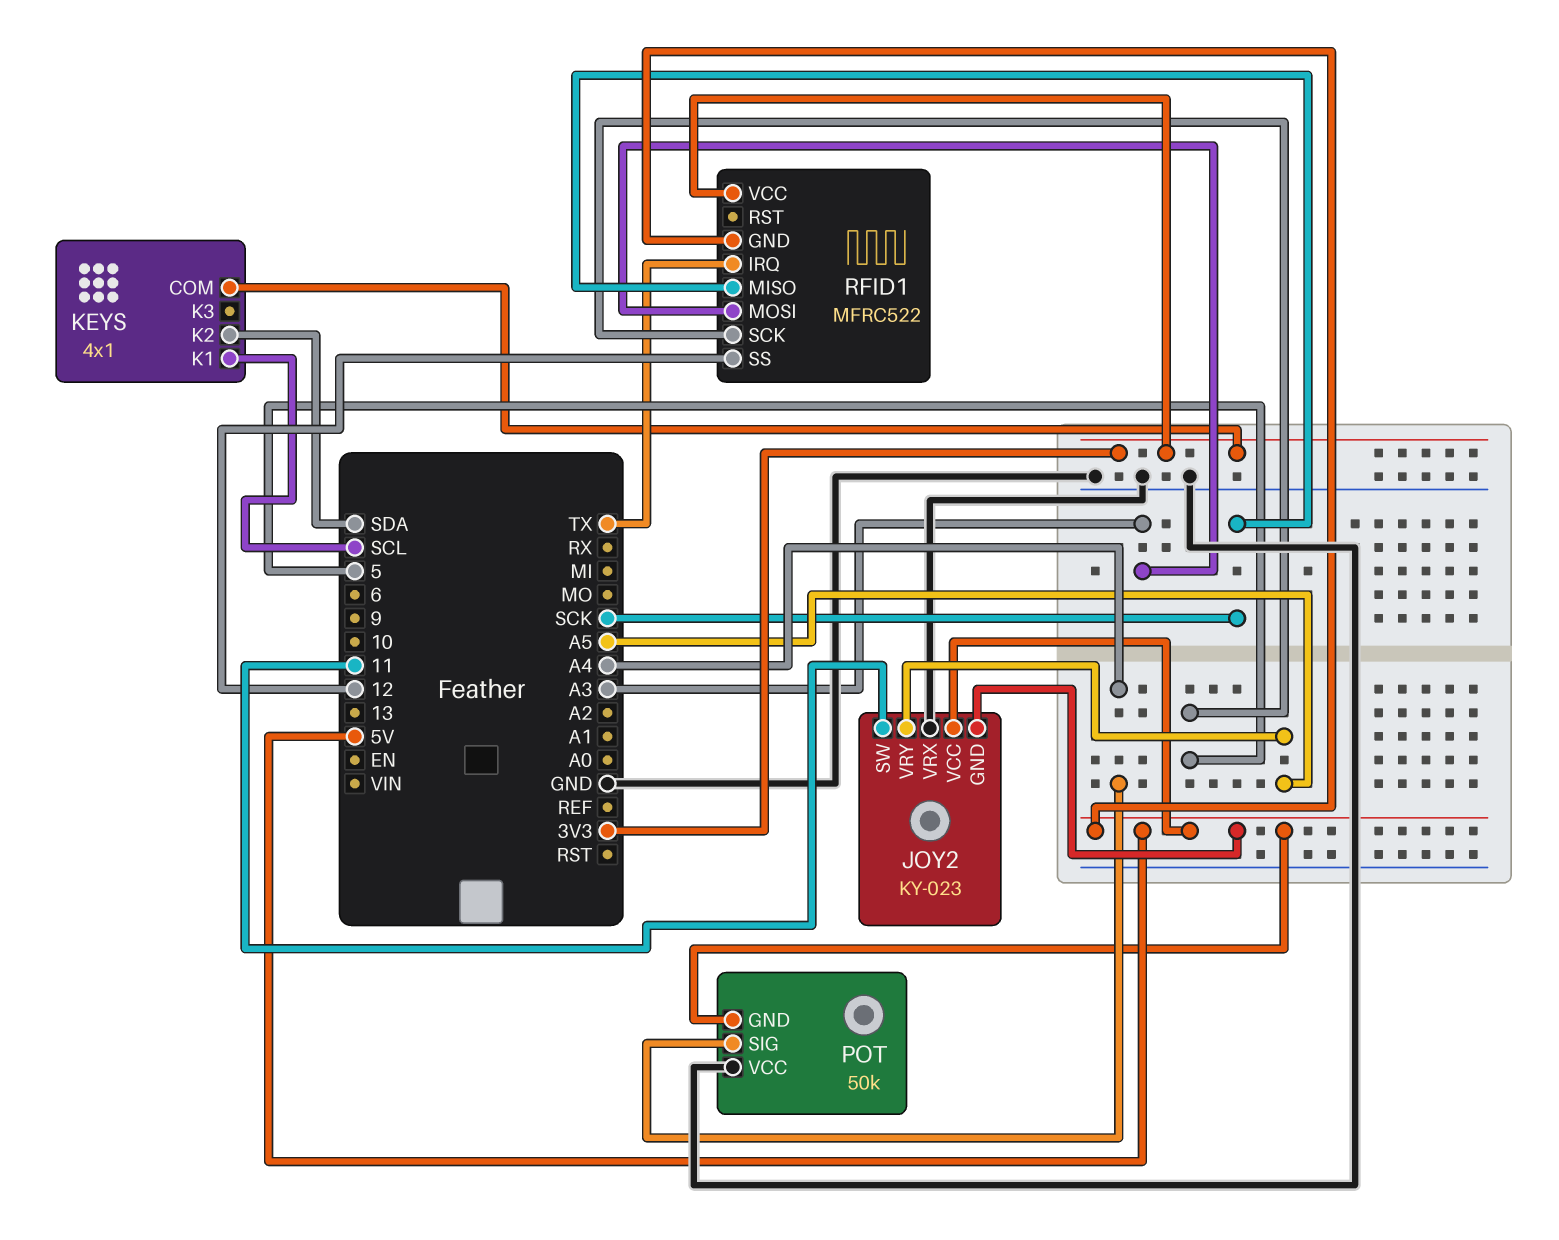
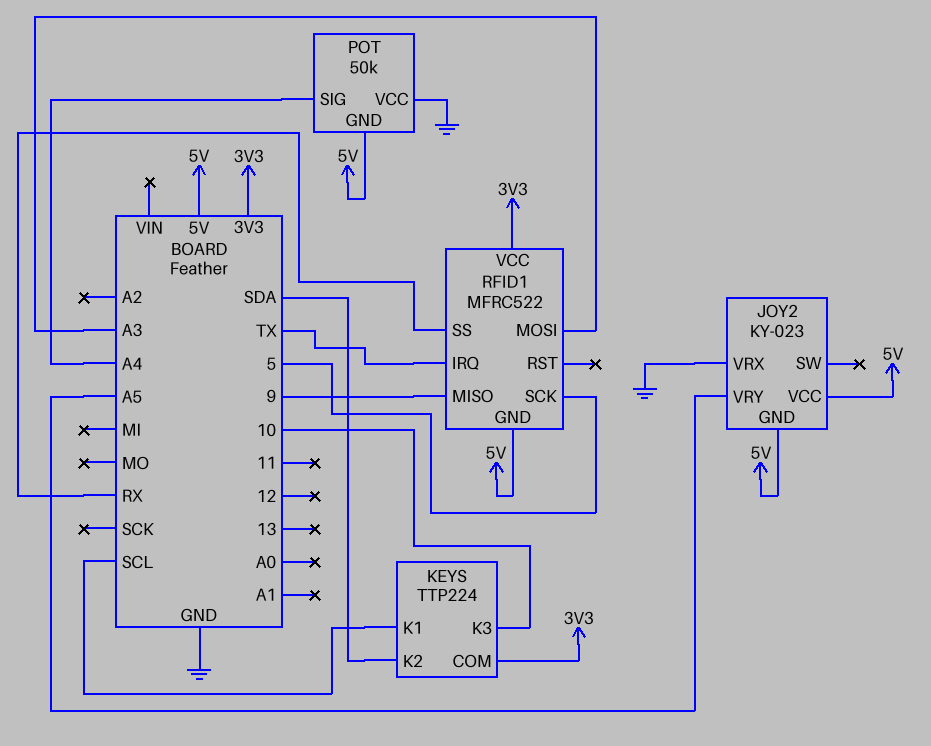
JOY2 pin SW: 11 -> none
KEYS: 4x1 -> TTP224
KEYS pin K3: none -> 10
RFID1 pin MISO: SCK -> 9
RFID1 pin SS: 12 -> RX

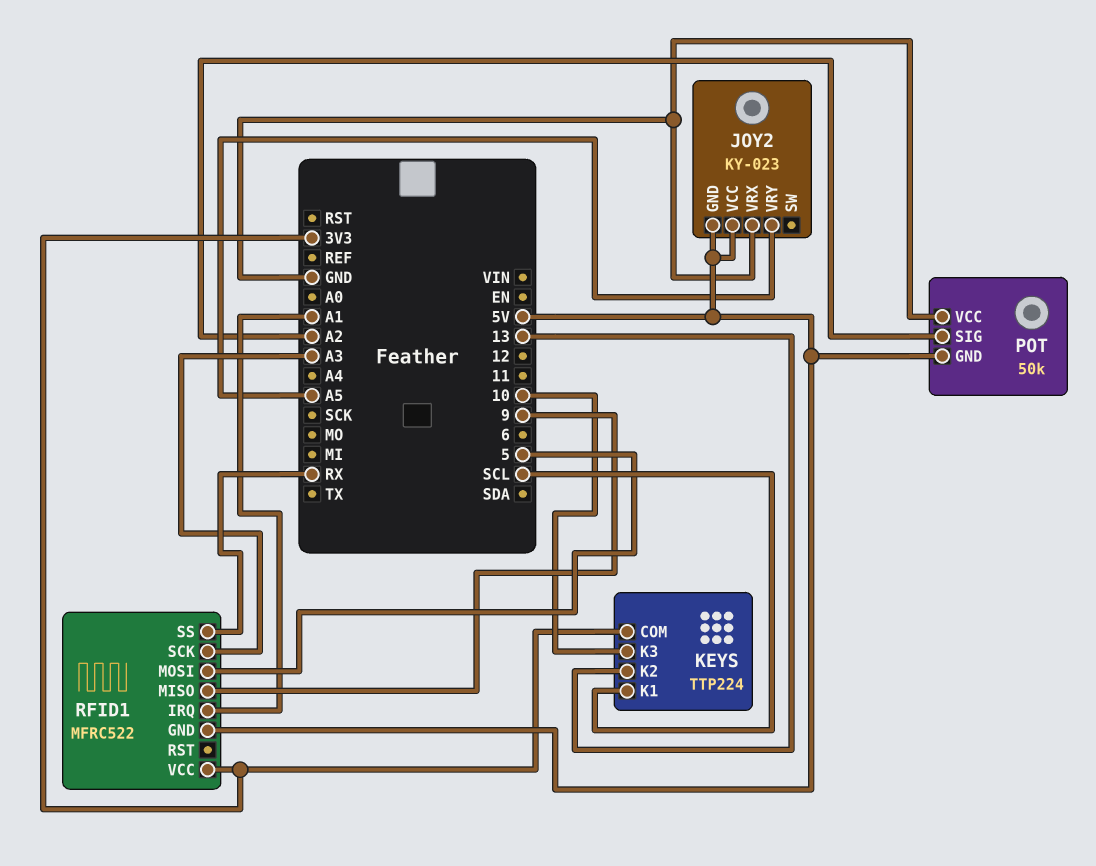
KEYS pin K2: SDA -> 13
POT pin SIG: A4 -> A2
RFID1 pin IRQ: TX -> A1
RFID1 pin MOSI: A3 -> 5
RFID1 pin SCK: 5 -> A3

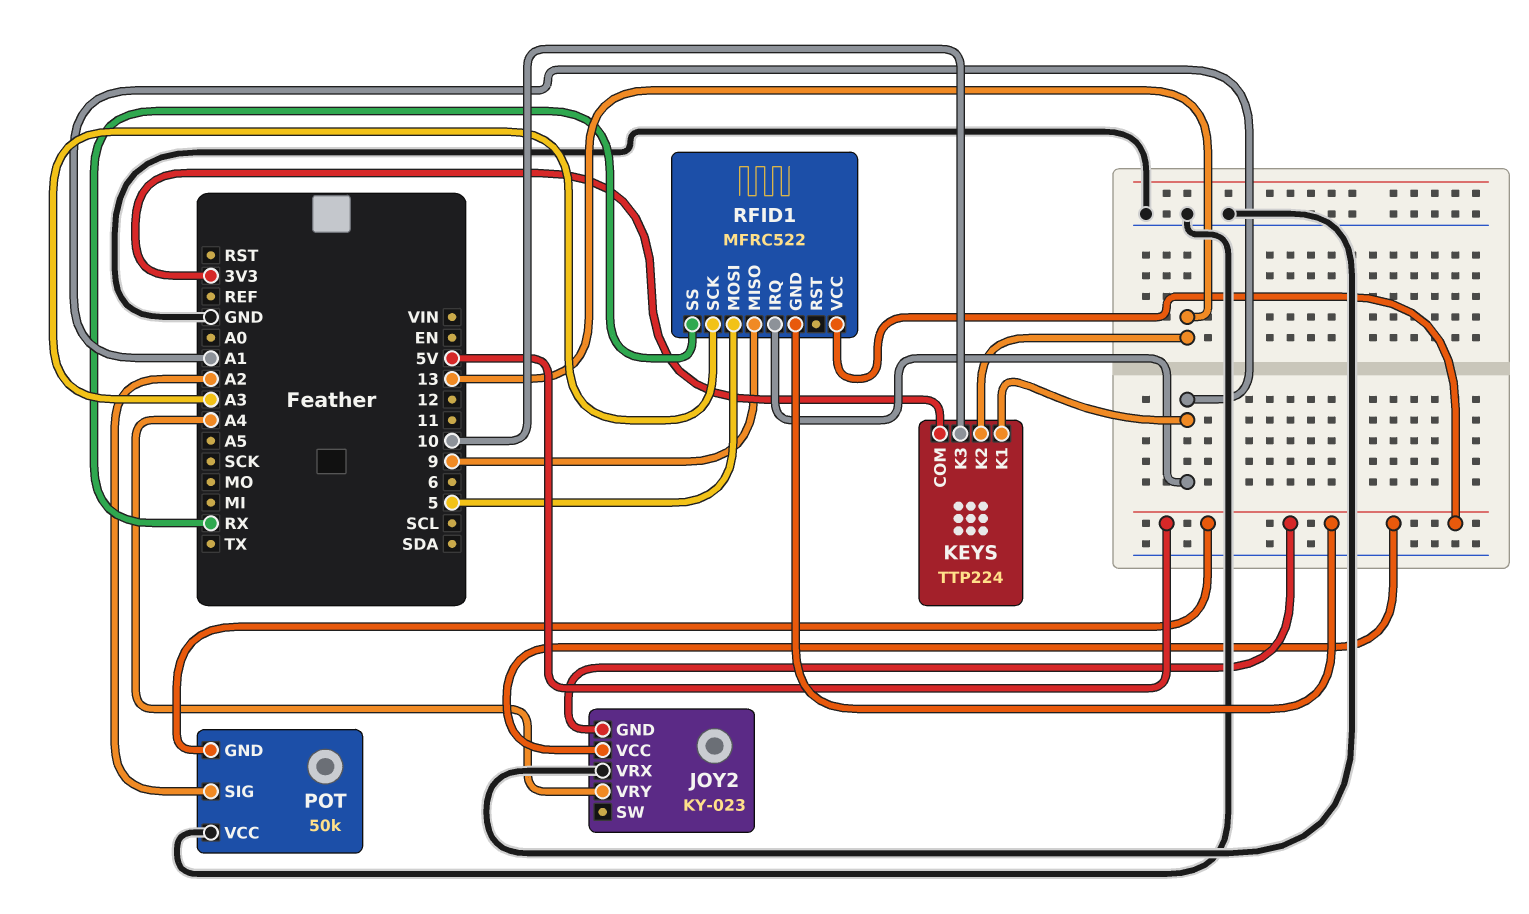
JOY2 pin VRY: A5 -> A4
KEYS pin K1: SCL -> A1
RFID1 pin VCC: 3V3 -> 5V

